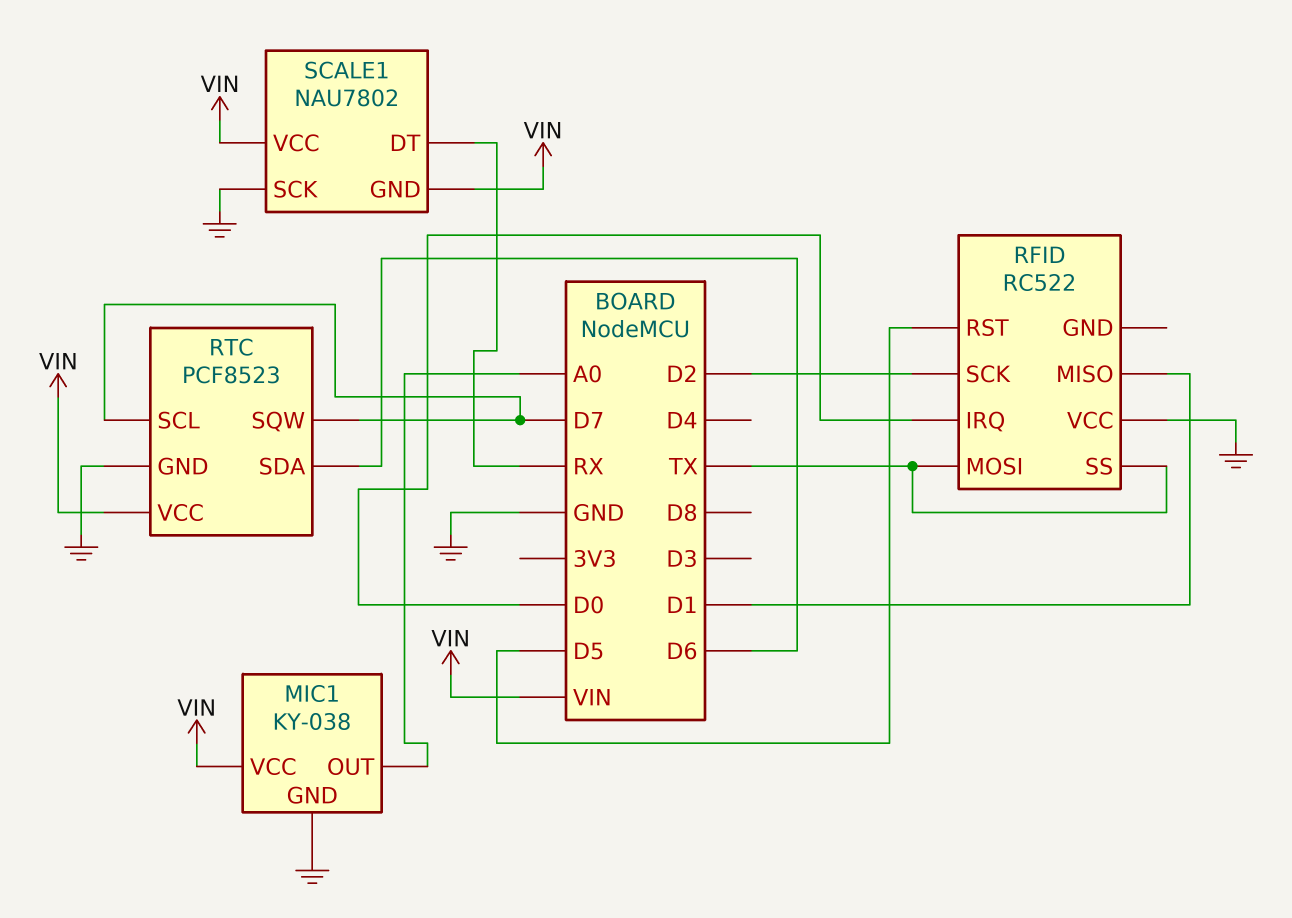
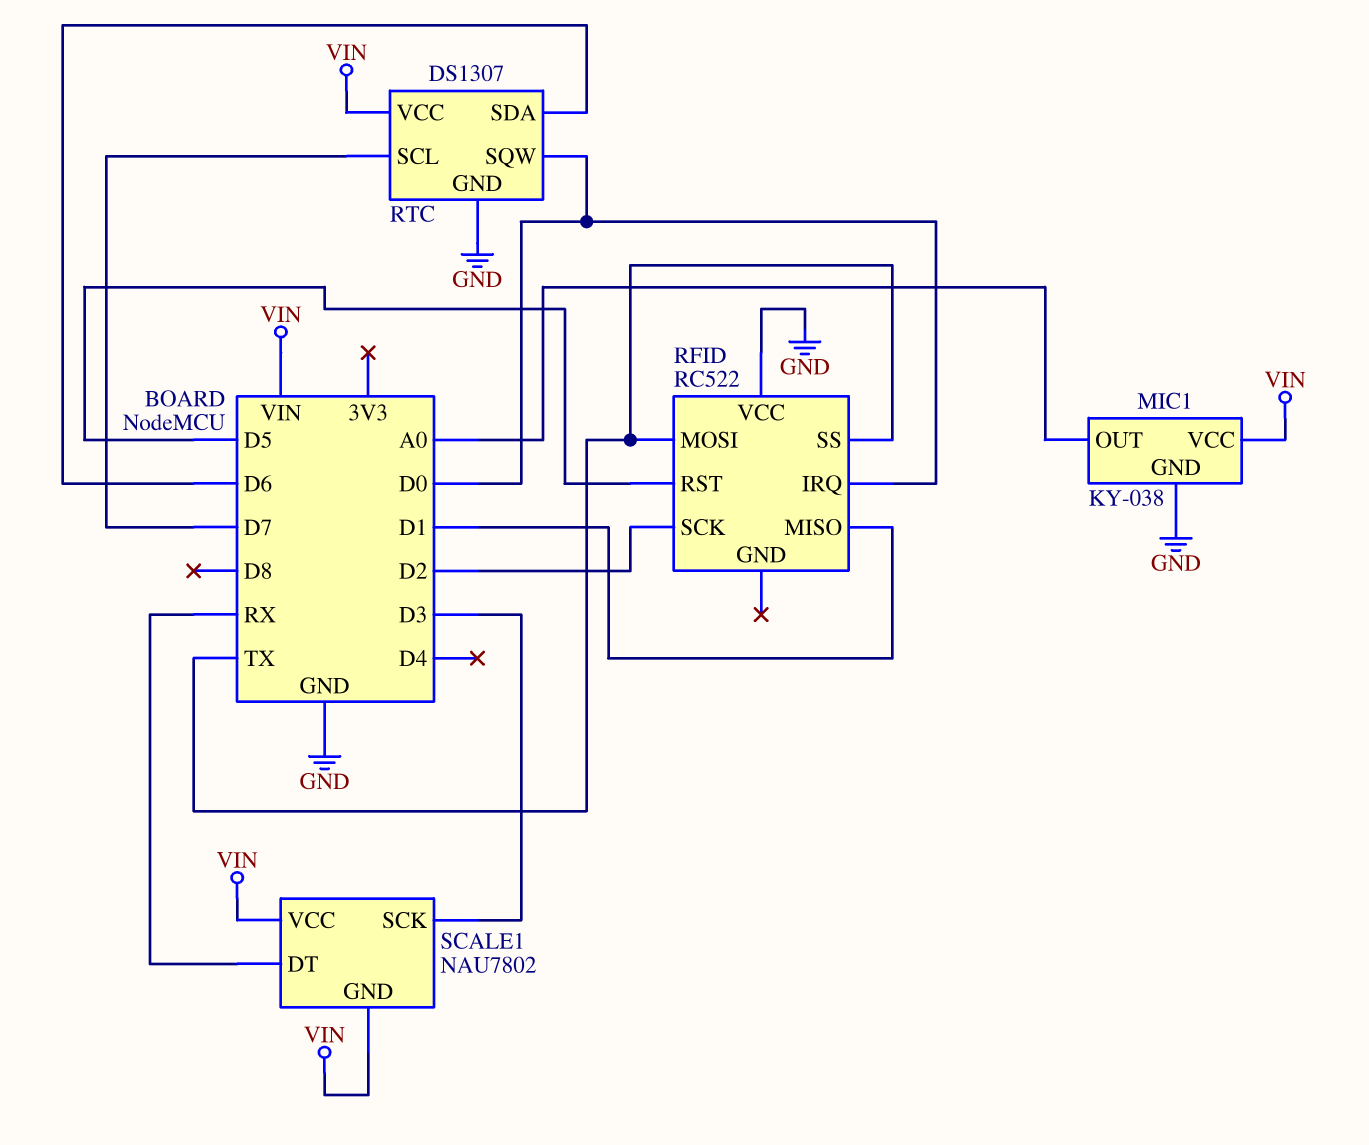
RTC: PCF8523 -> DS1307
RTC pin SQW: D7 -> D0
SCALE1 pin SCK: GND -> D3

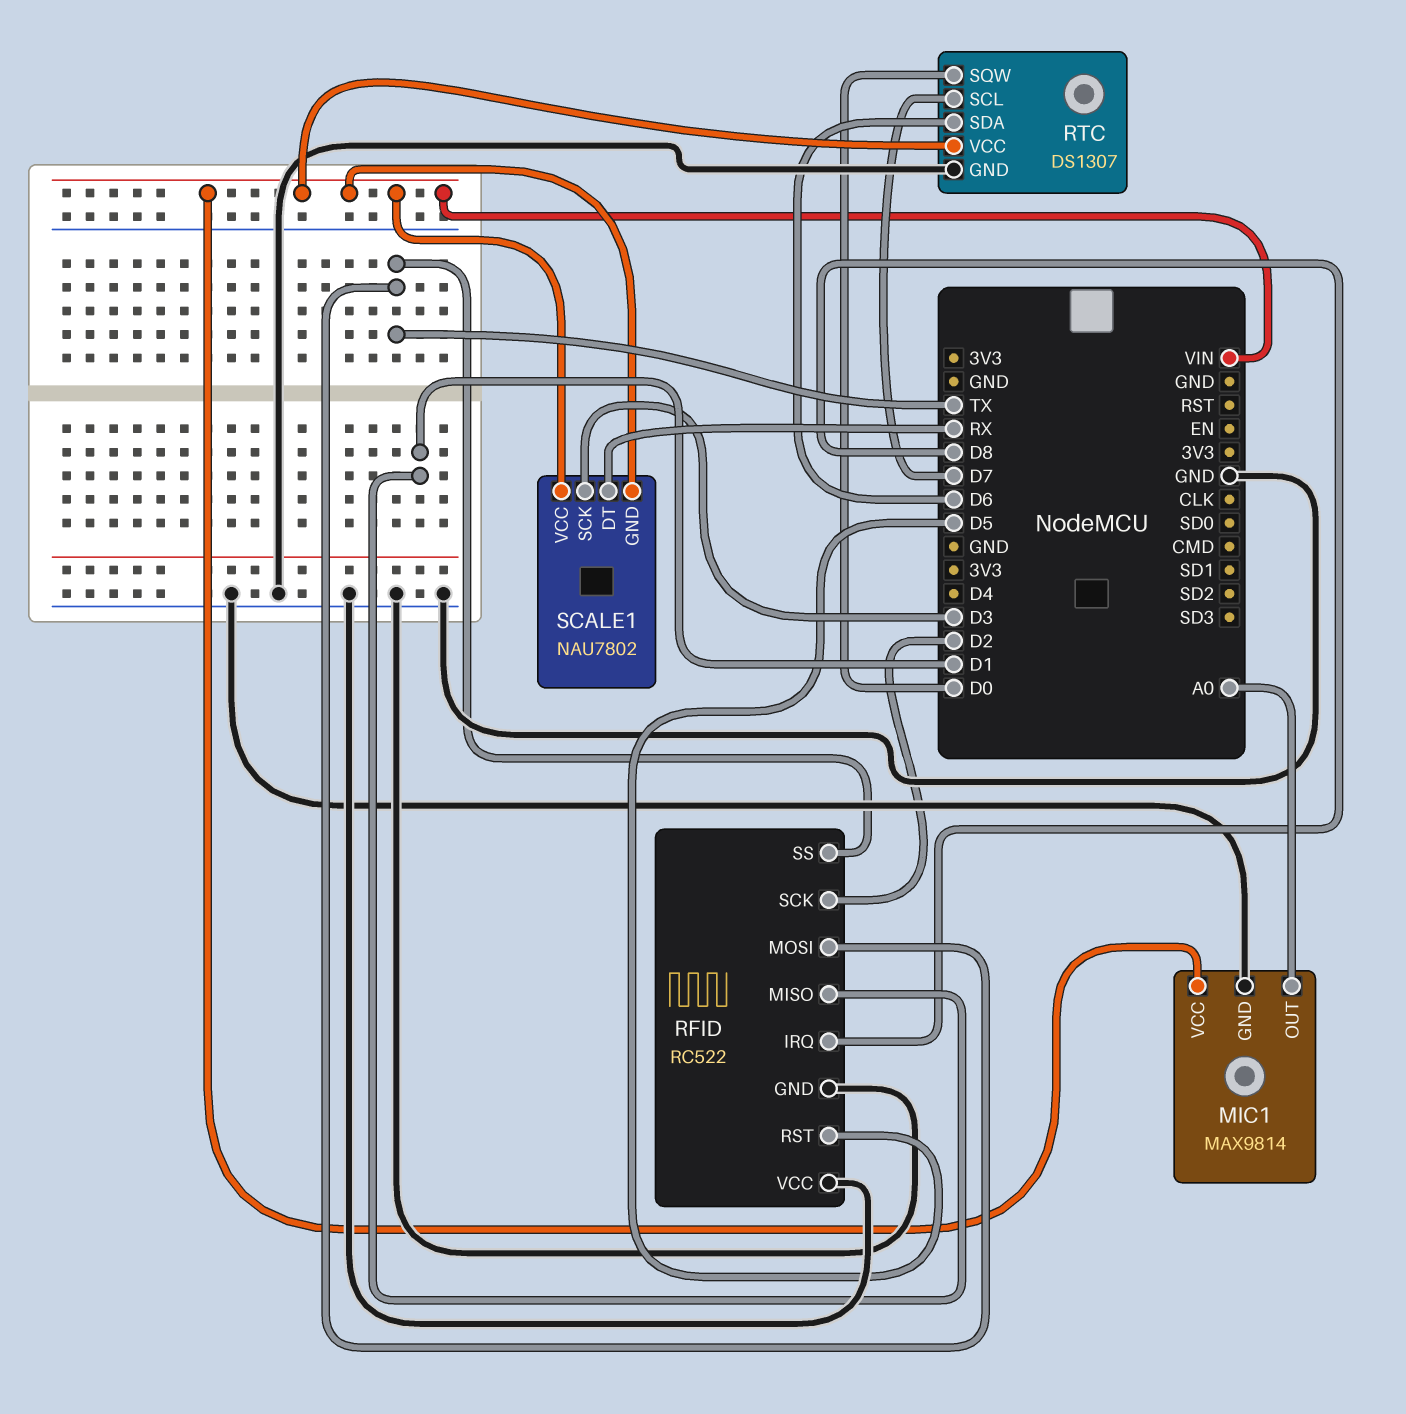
MIC1: KY-038 -> MAX9814
RFID pin GND: none -> GND
RFID pin IRQ: D0 -> D8

